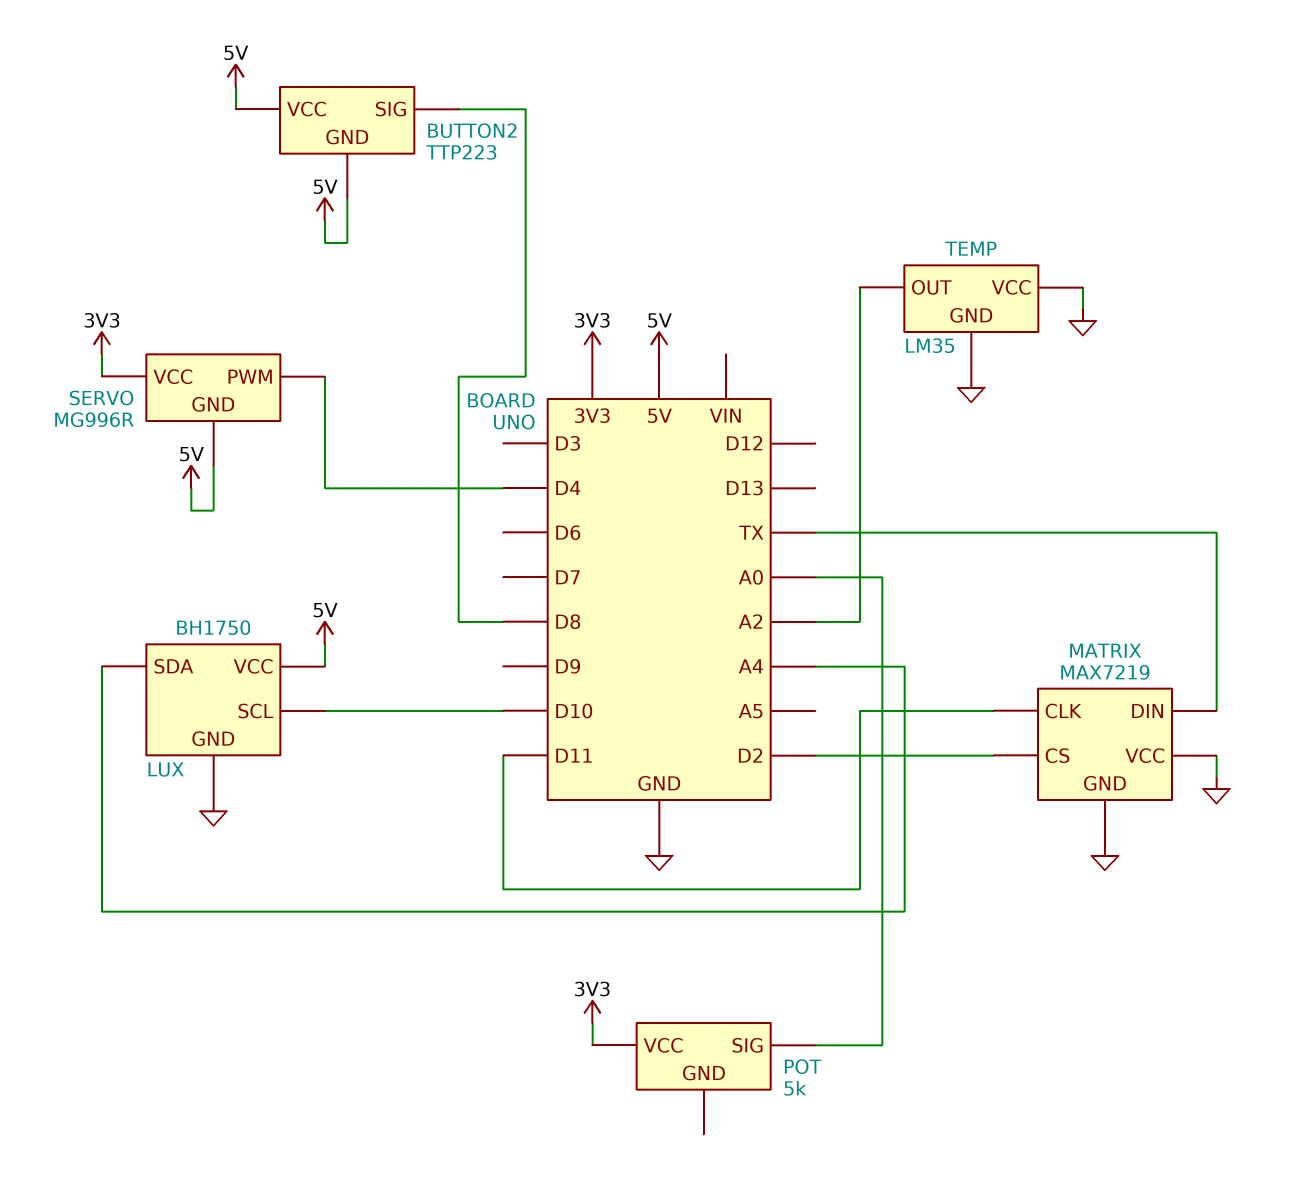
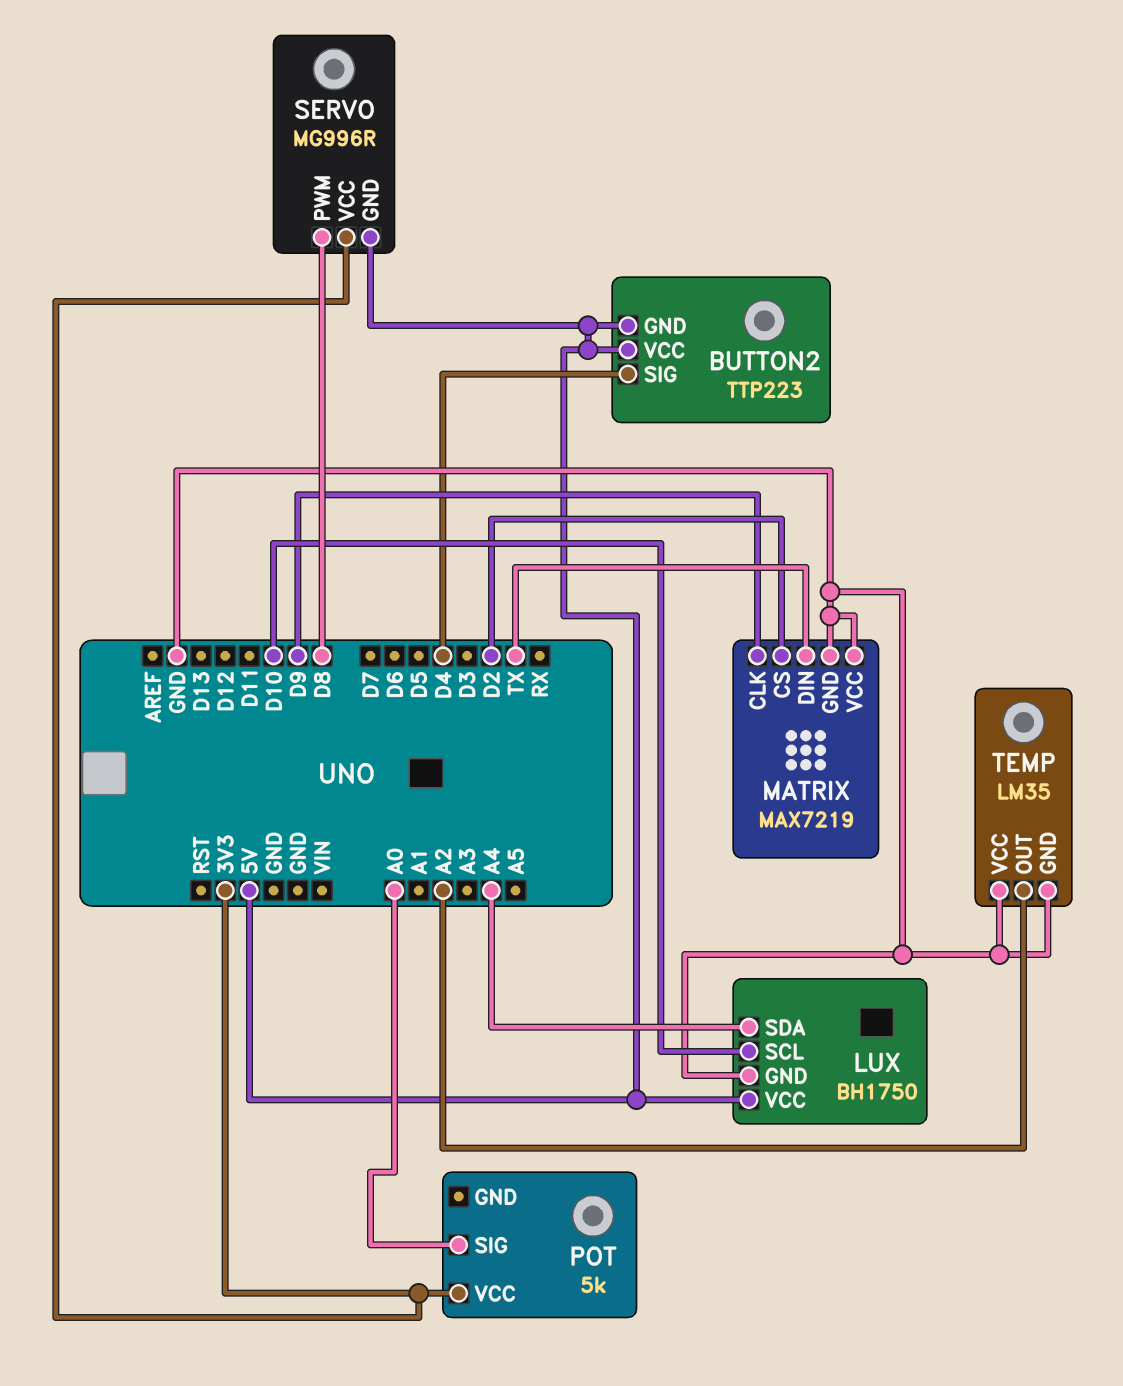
BUTTON2 pin SIG: D8 -> D4
MATRIX pin CLK: D11 -> D9
SERVO pin PWM: D4 -> D8

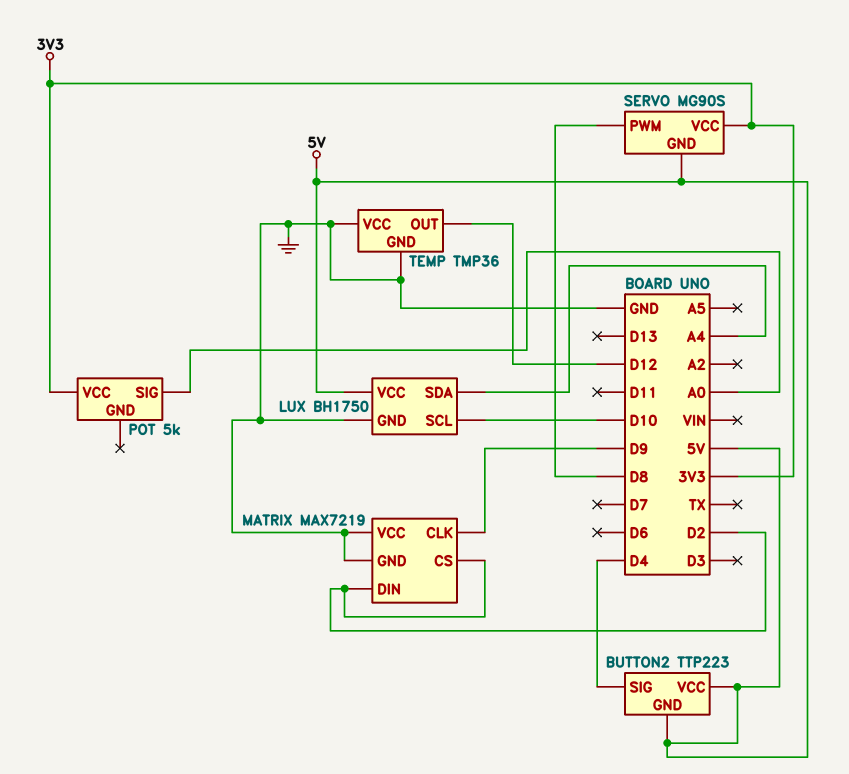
MATRIX pin DIN: TX -> D2
SERVO: MG996R -> MG90S
TEMP: LM35 -> TMP36
TEMP pin OUT: A2 -> D12

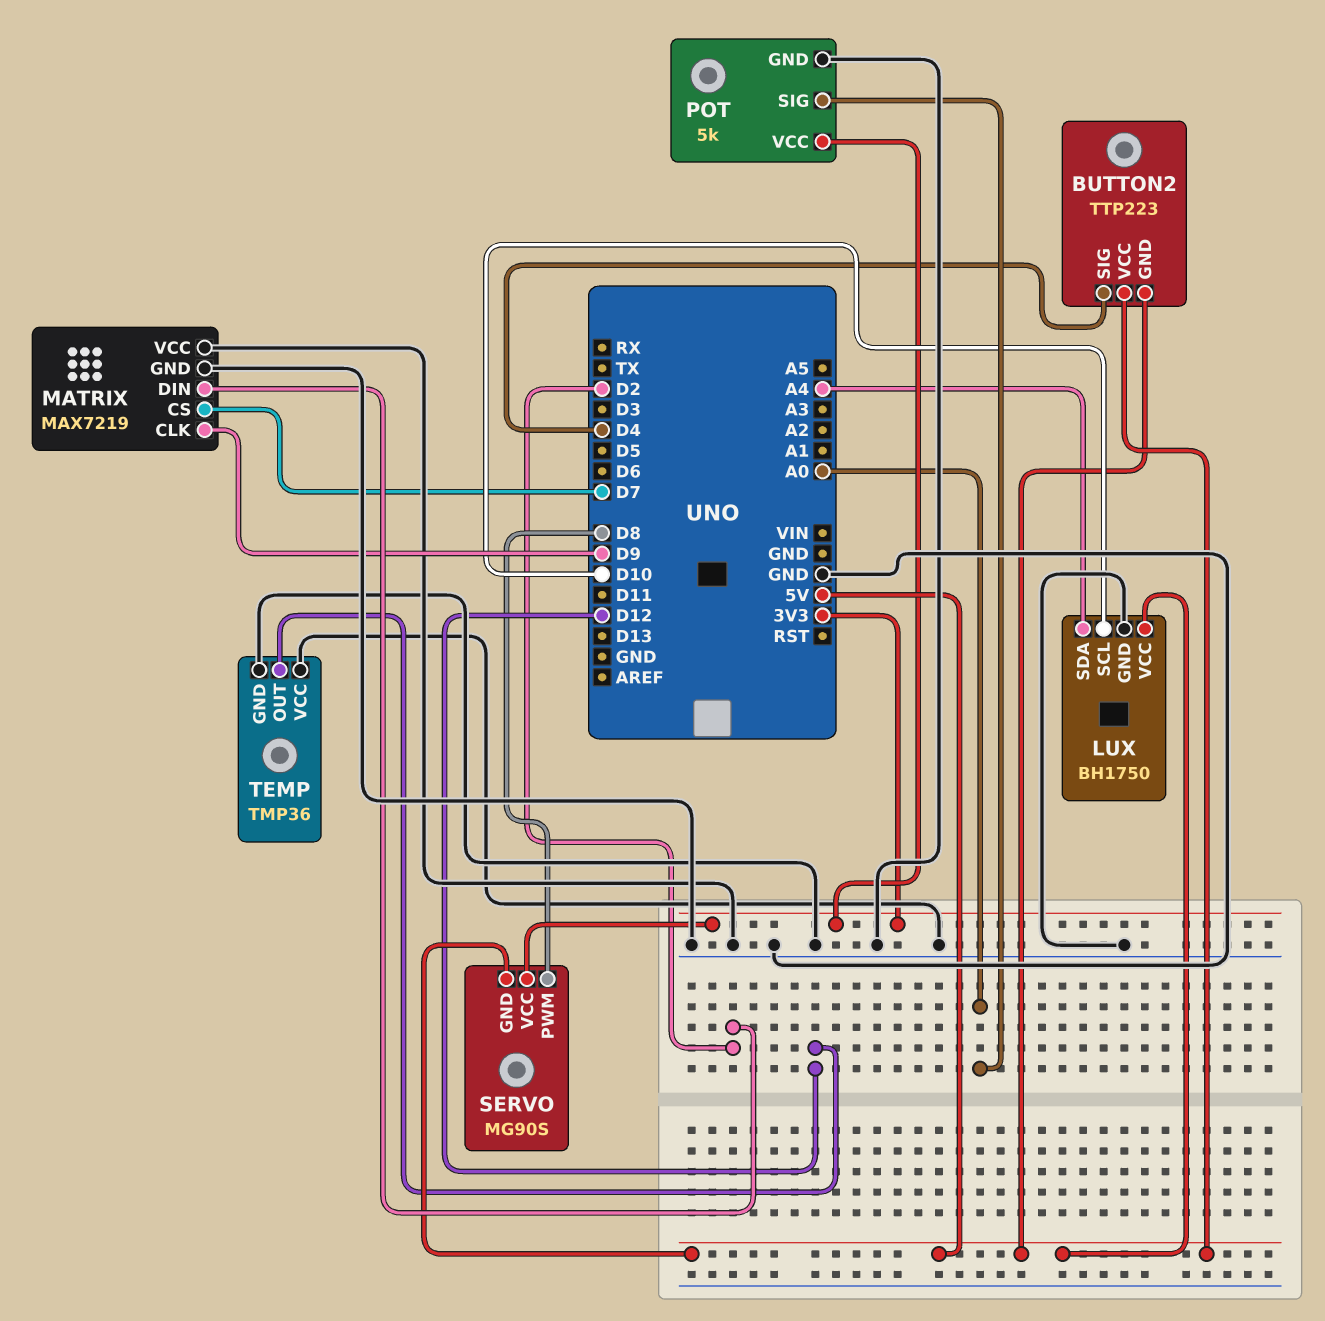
MATRIX pin CS: D2 -> D7
POT pin GND: none -> GND

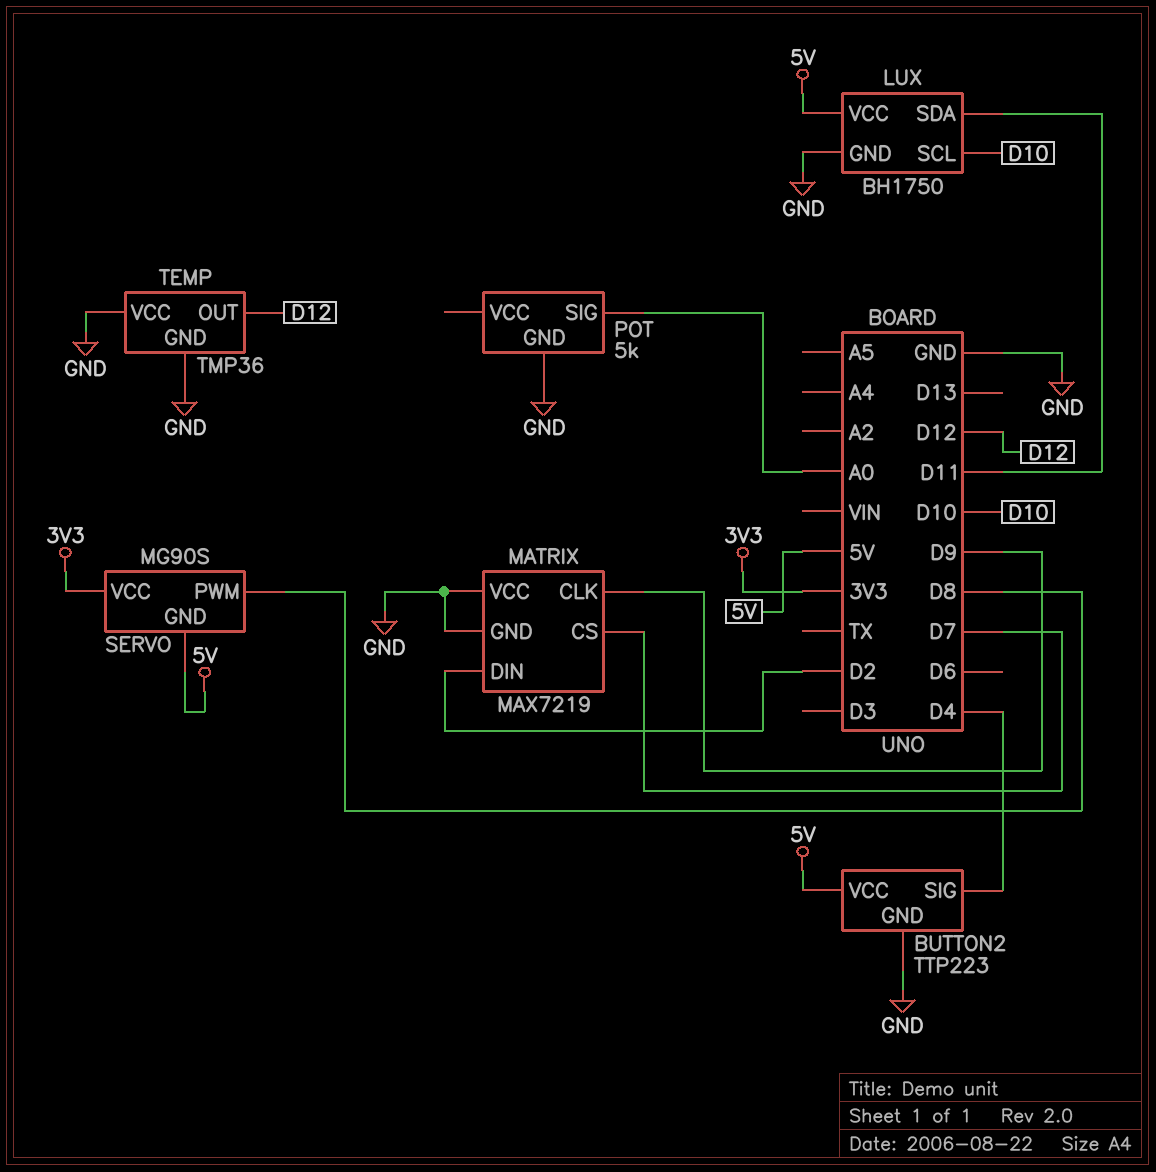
BUTTON2 pin GND: 5V -> GND
LUX pin SDA: A4 -> D11
POT pin VCC: 3V3 -> none

